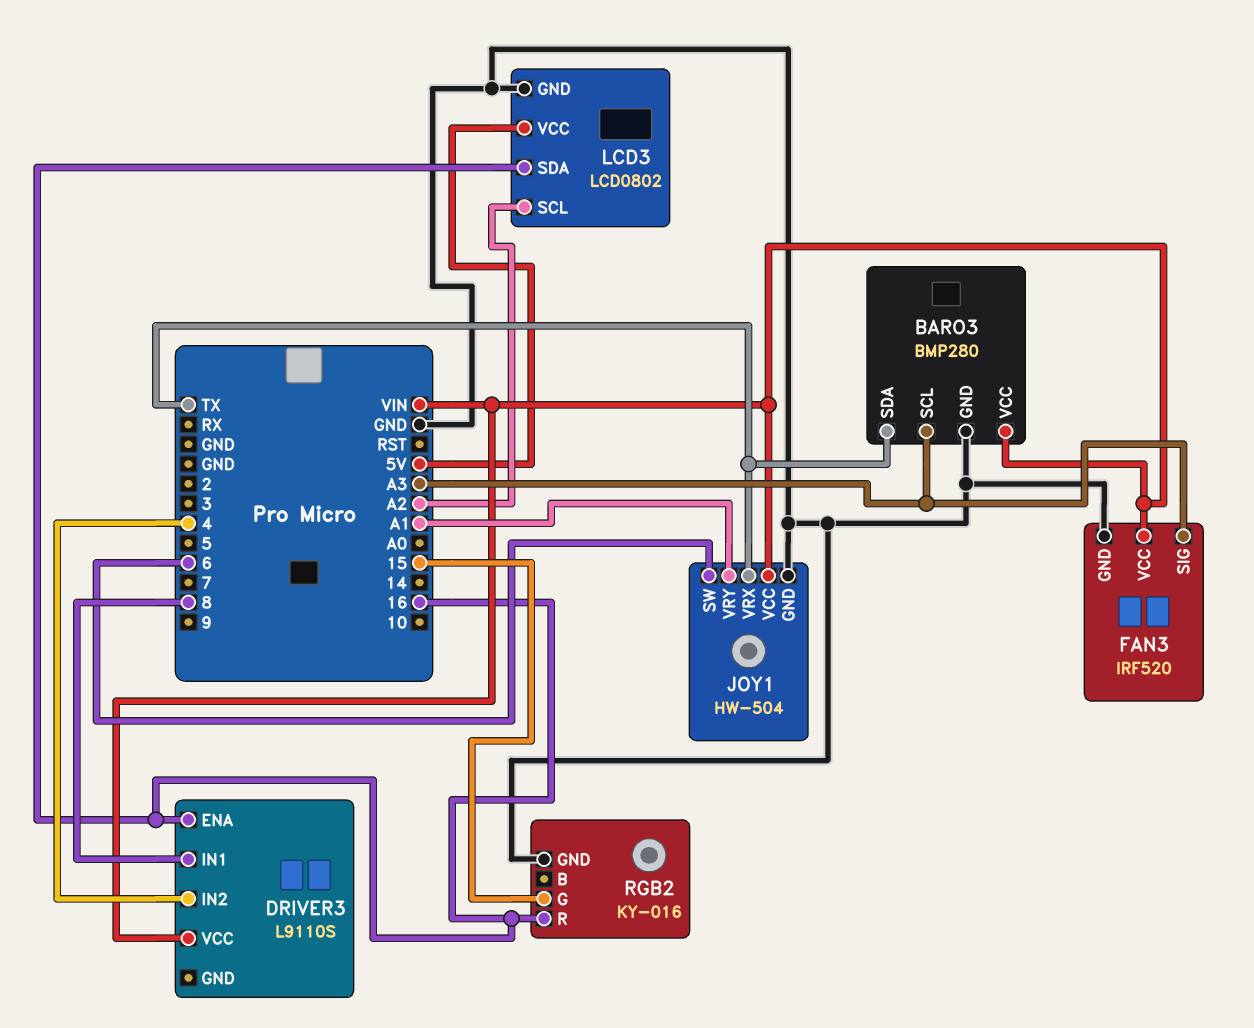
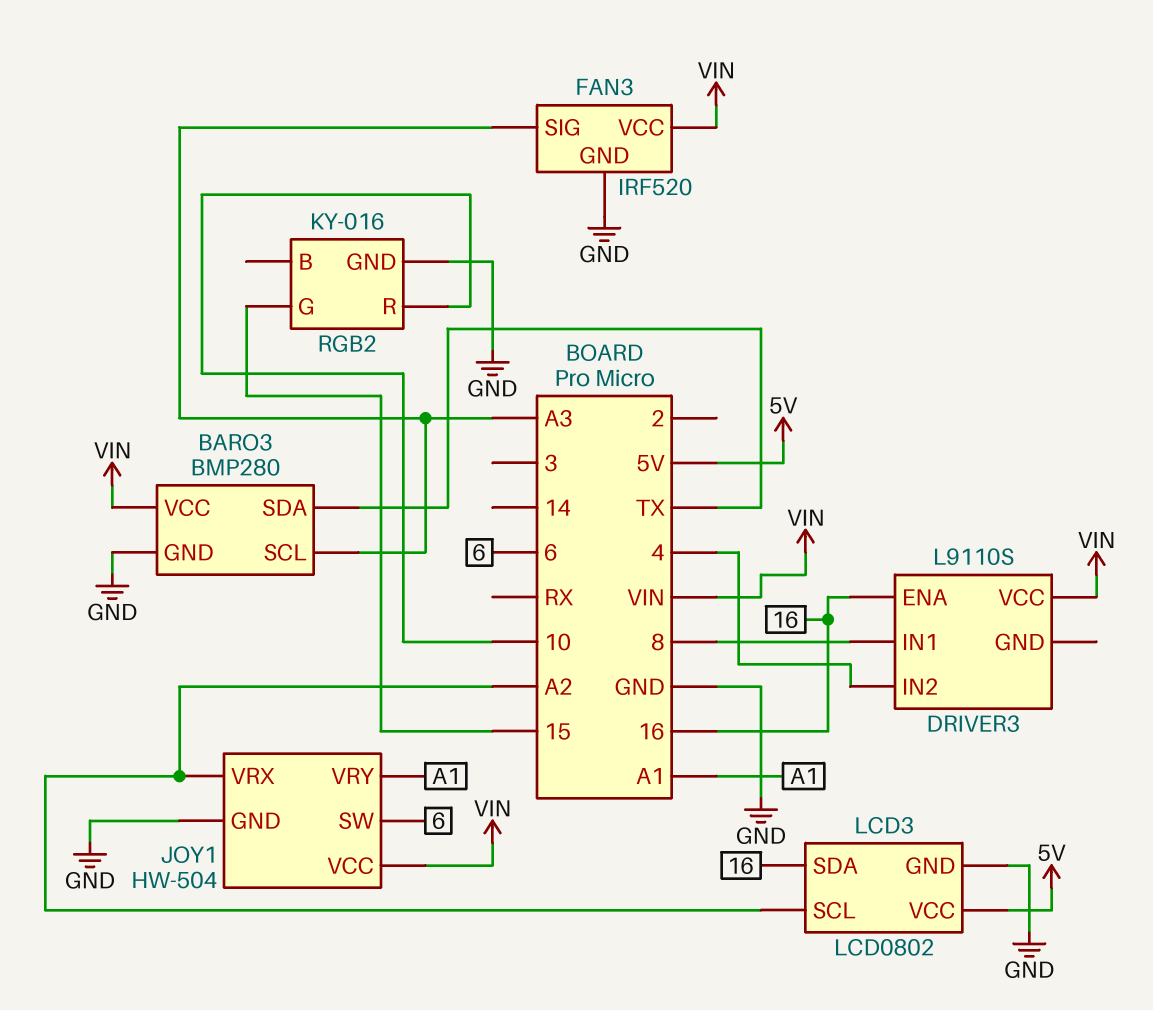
JOY1 pin VRX: TX -> A2
RGB2 pin R: 16 -> 10

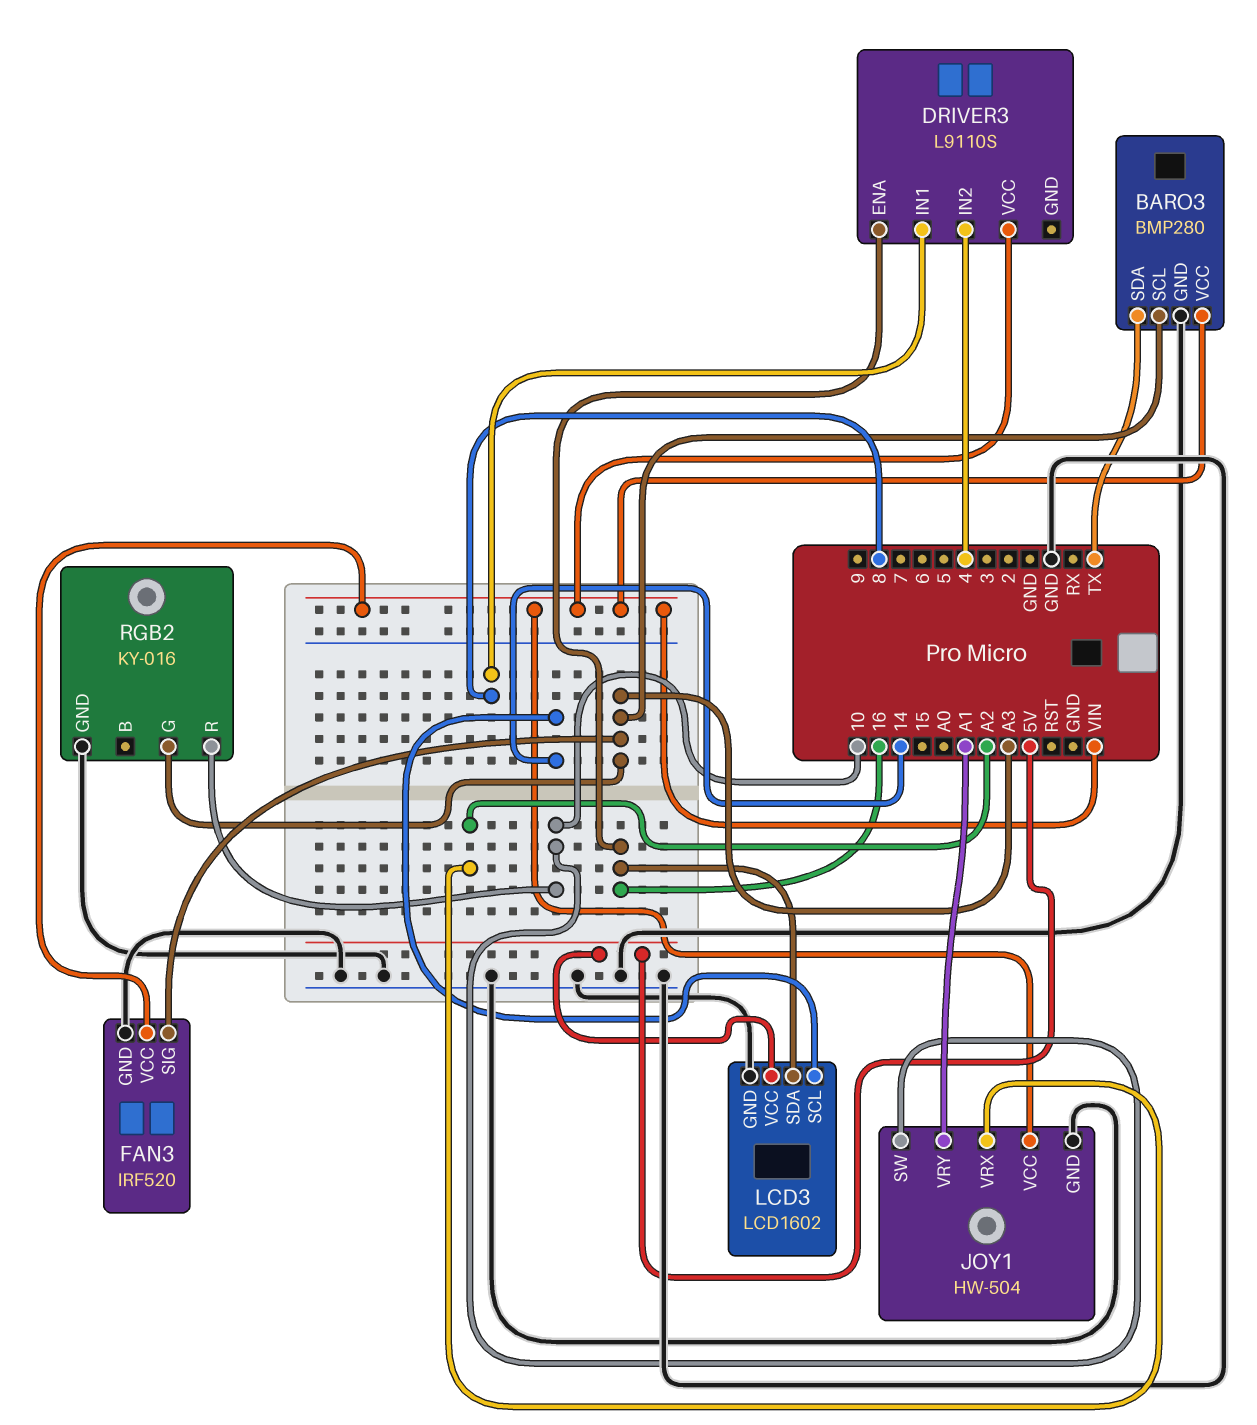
JOY1 pin SW: 6 -> 10
LCD3: LCD0802 -> LCD1602
LCD3 pin SCL: A2 -> 14
RGB2 pin G: 15 -> A3

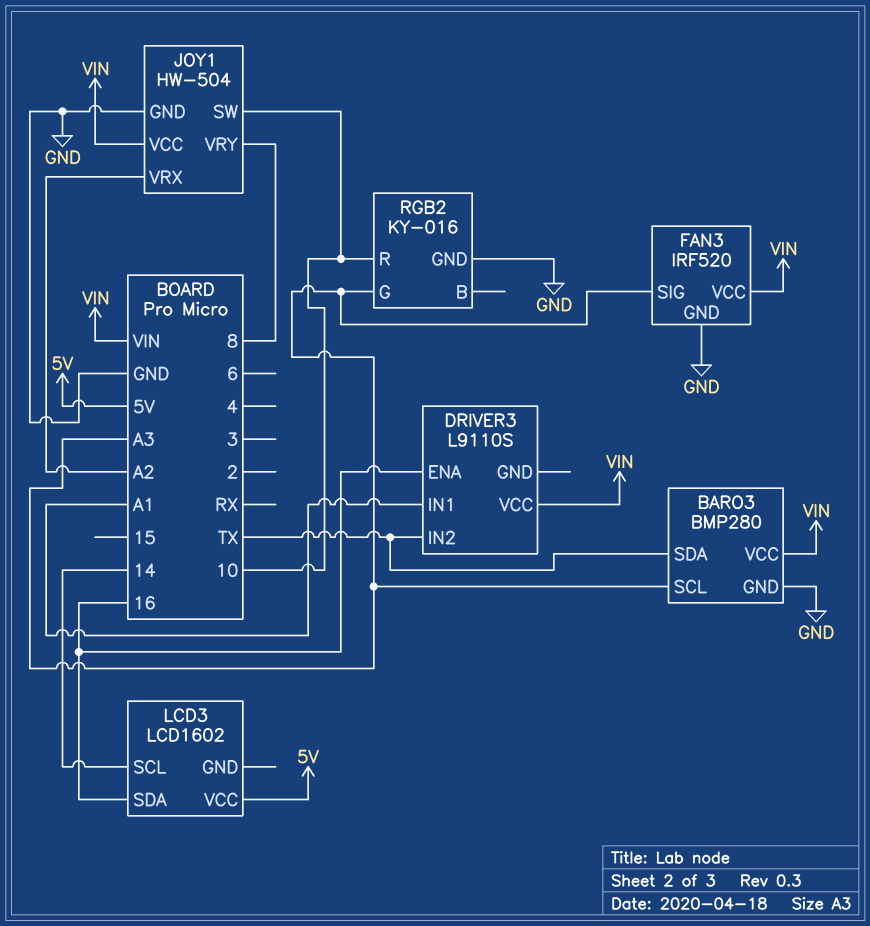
DRIVER3 pin IN1: 8 -> A1
DRIVER3 pin IN2: 4 -> TX
JOY1 pin VRY: A1 -> 8
LCD3 pin GND: GND -> none

